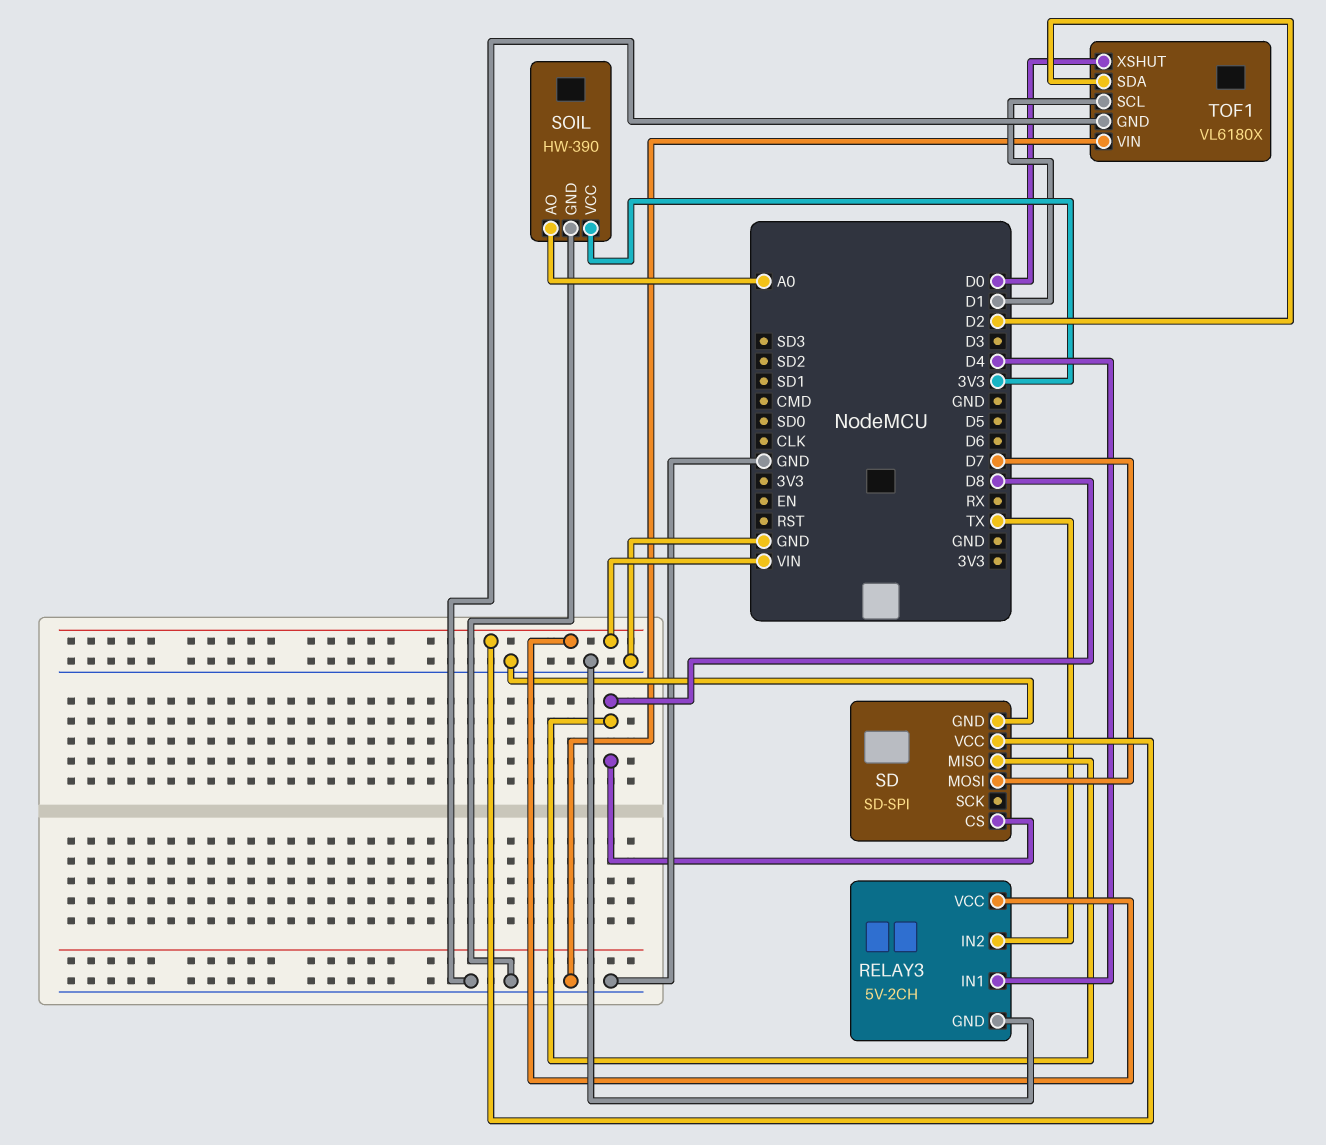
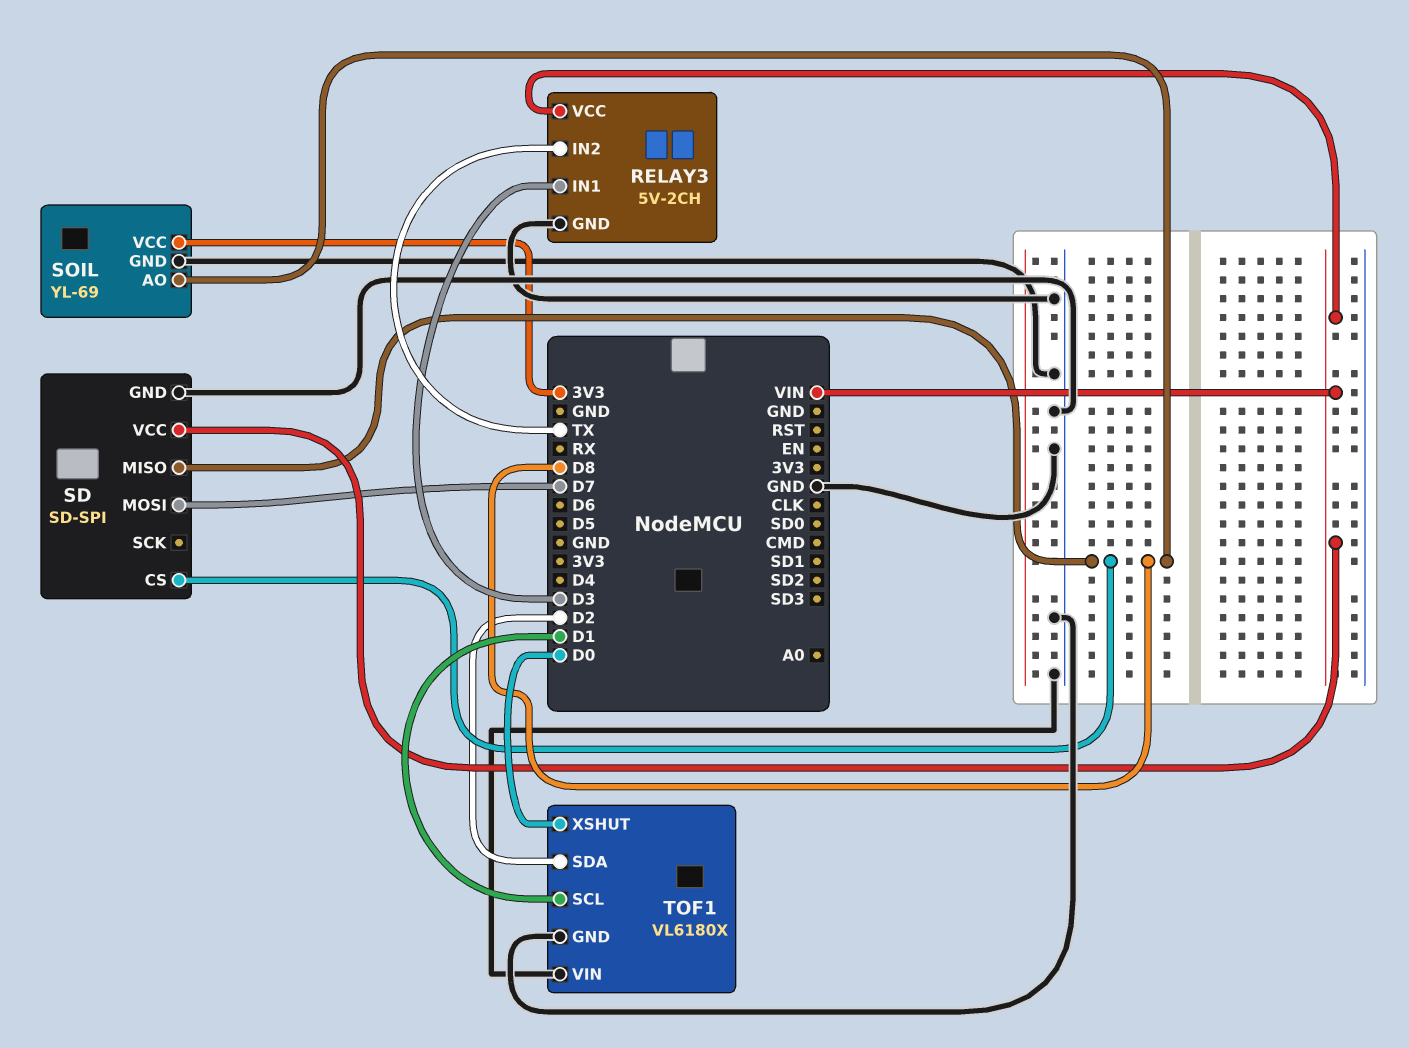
RELAY3 pin IN1: D4 -> D3
SOIL: HW-390 -> YL-69
SOIL pin AO: A0 -> D8

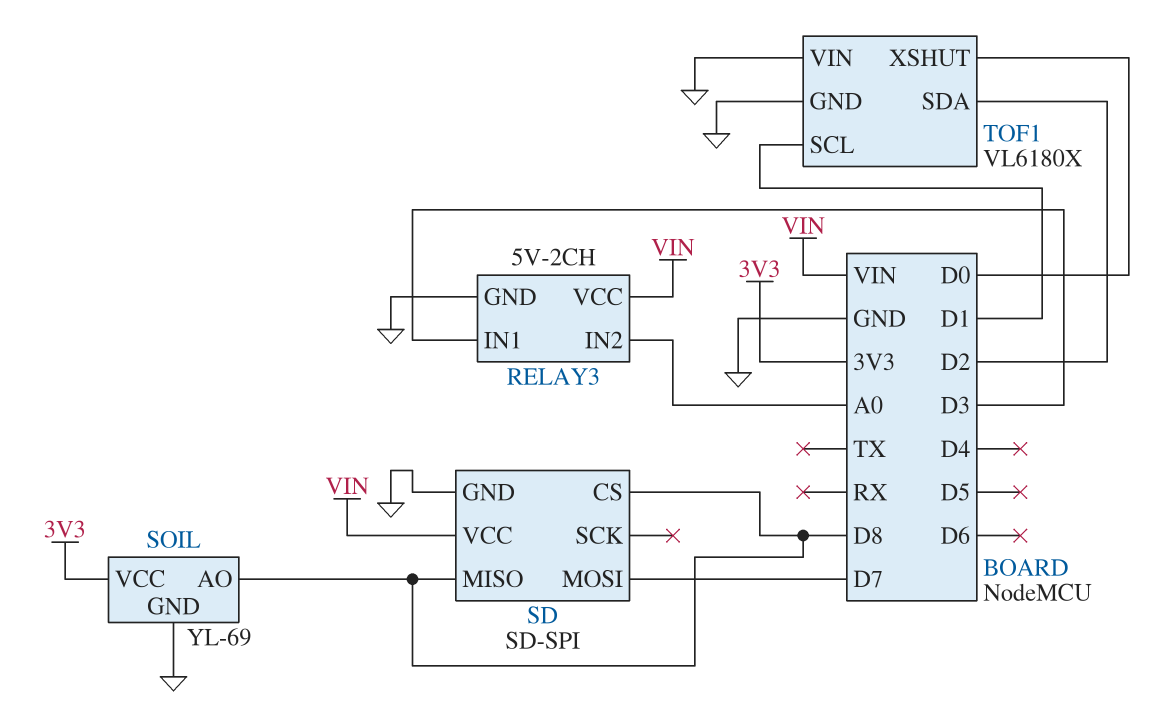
RELAY3 pin IN2: TX -> A0

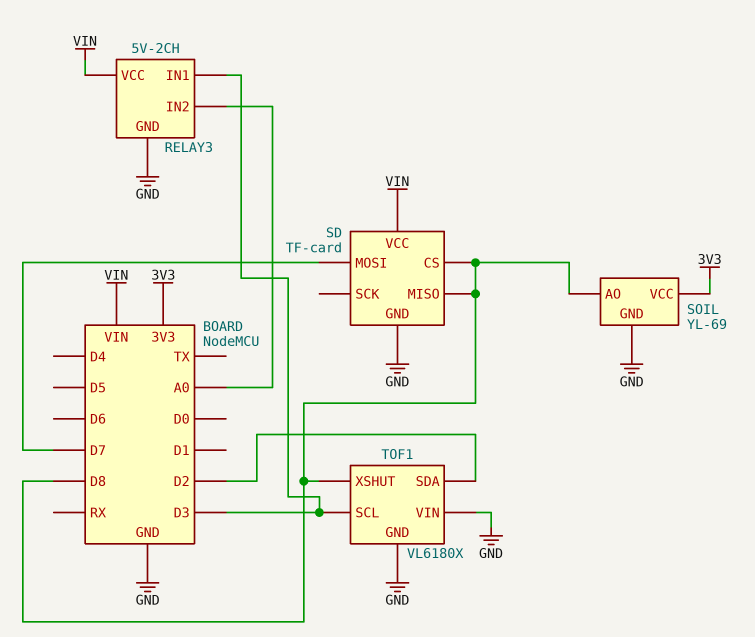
SD: SD-SPI -> TF-card
TOF1 pin SCL: D1 -> D3
TOF1 pin XSHUT: D0 -> D8

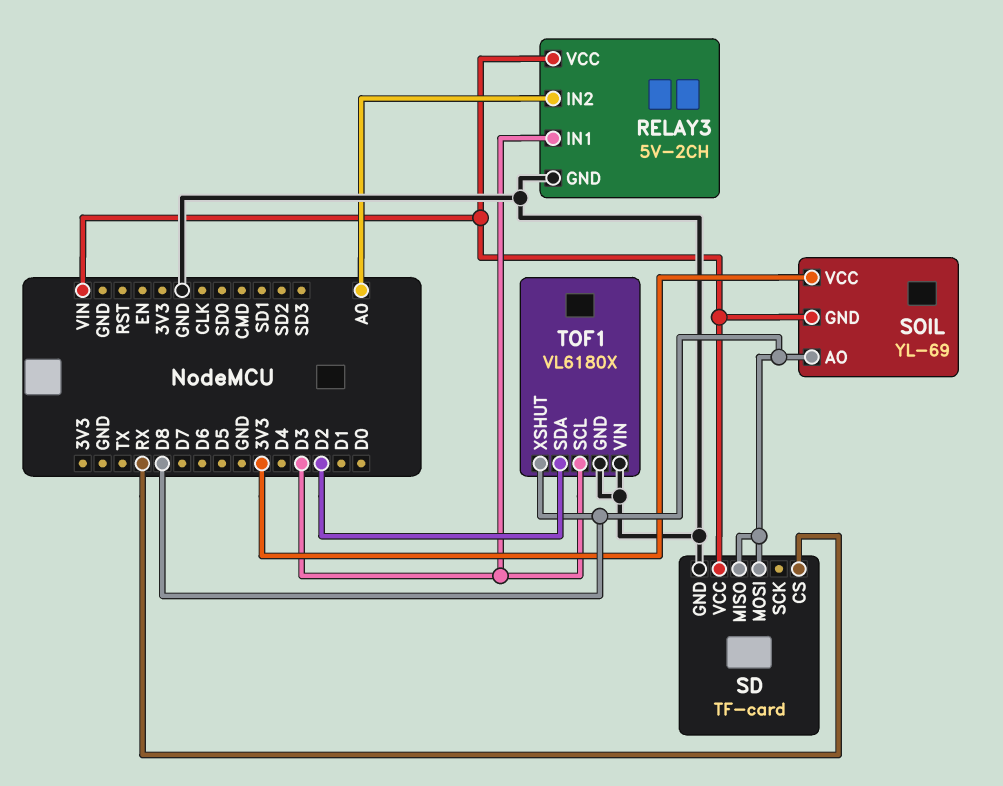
SD pin CS: D8 -> RX
SD pin MOSI: D7 -> D8
SOIL pin GND: GND -> VIN

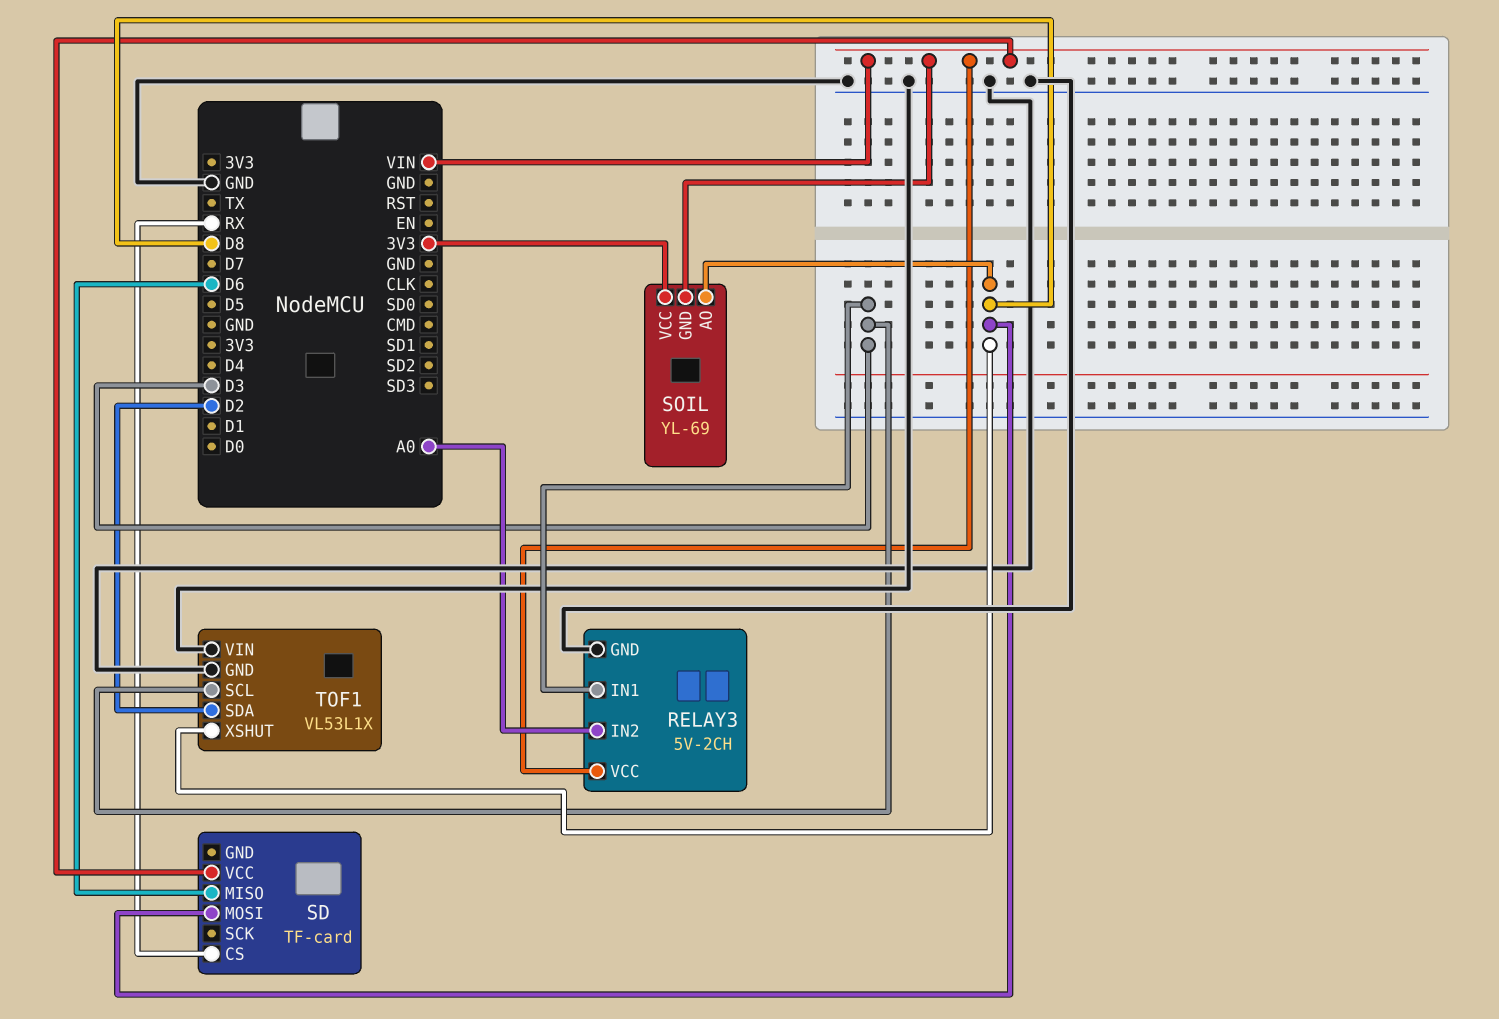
SD pin GND: GND -> none
SD pin MISO: D8 -> D6
TOF1: VL6180X -> VL53L1X

